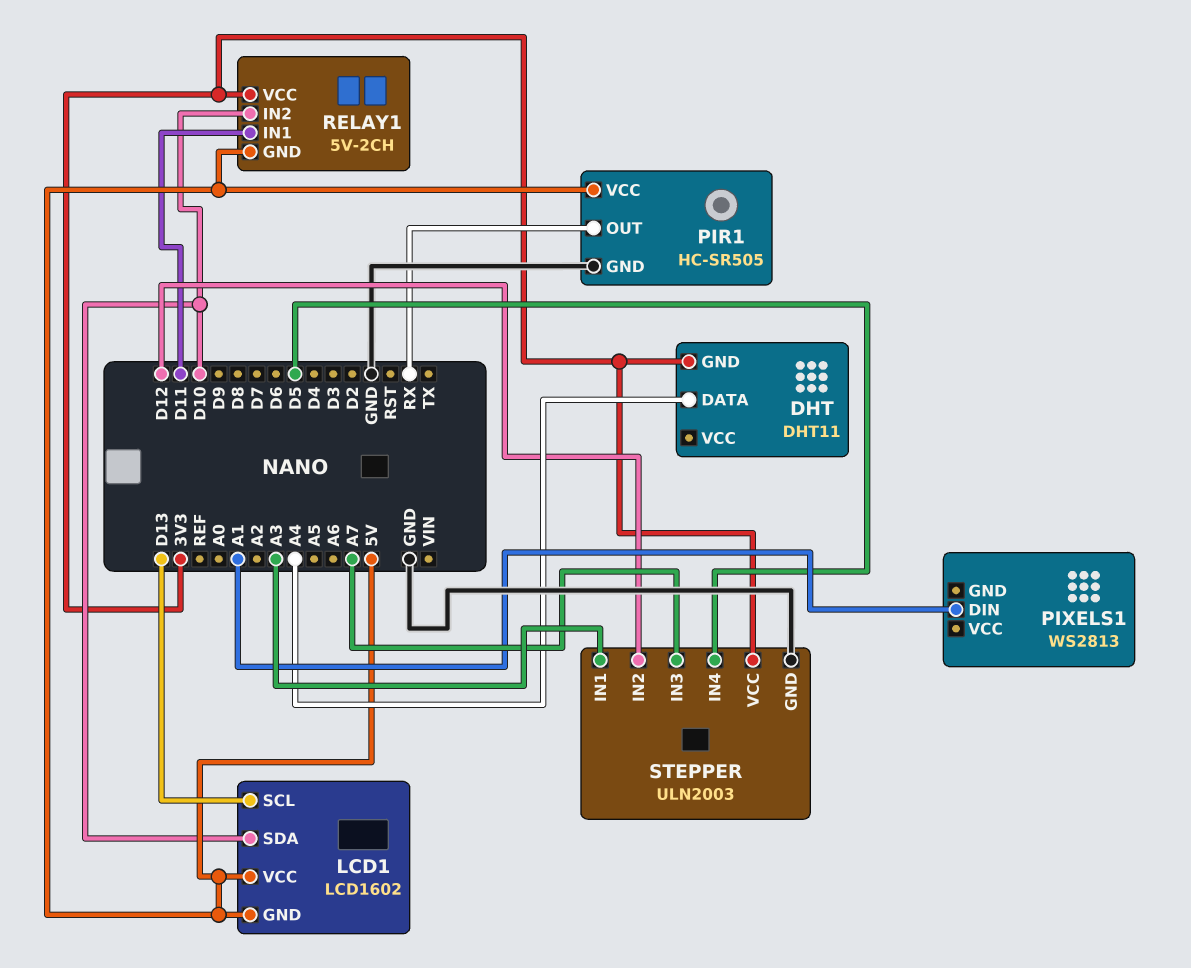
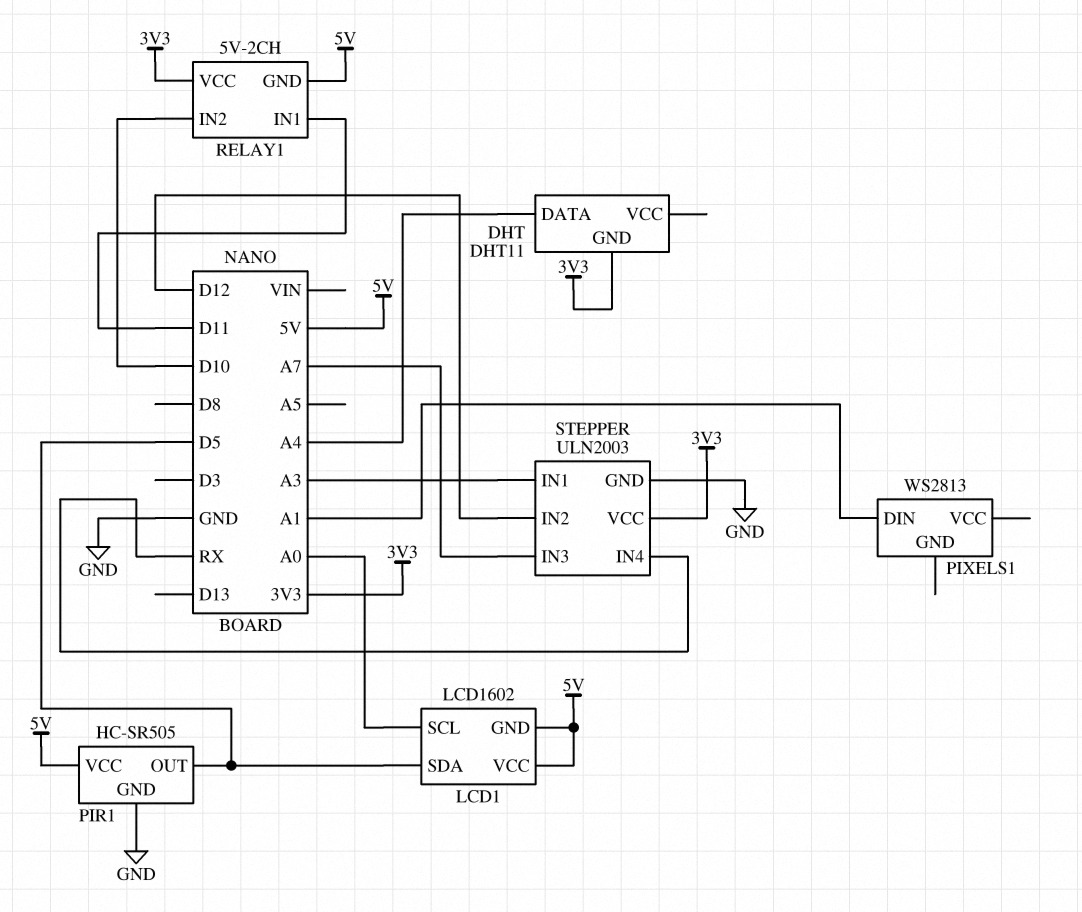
LCD1 pin SCL: D13 -> A0
LCD1 pin SDA: D10 -> D5
PIR1 pin OUT: RX -> D5
STEPPER pin IN4: D5 -> RX

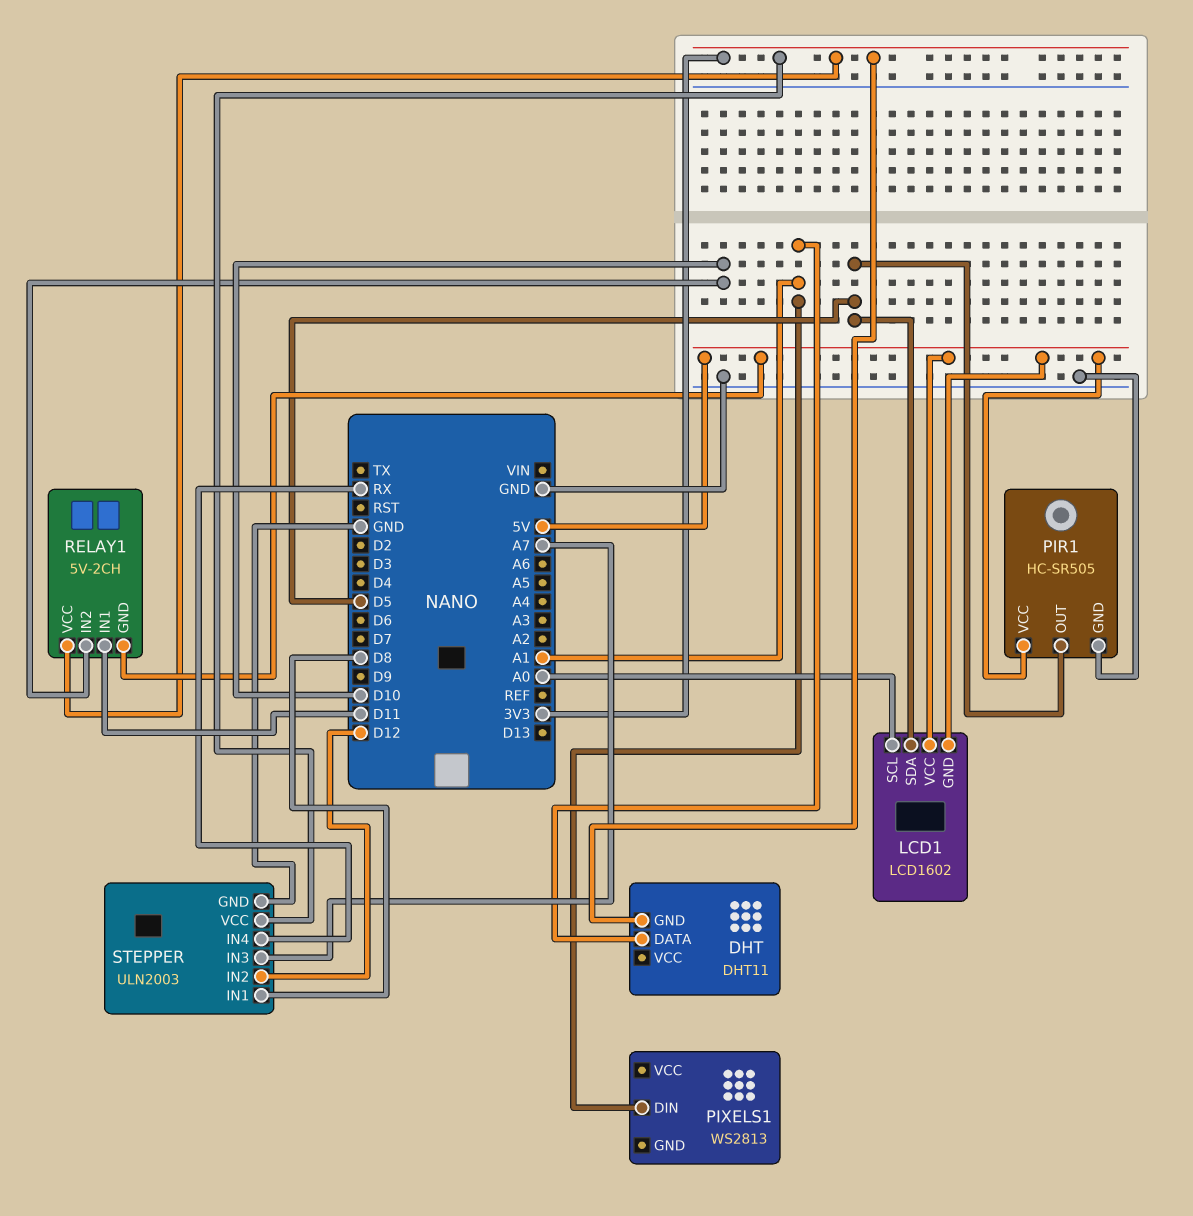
DHT pin DATA: A4 -> A1
STEPPER pin IN1: A3 -> D8

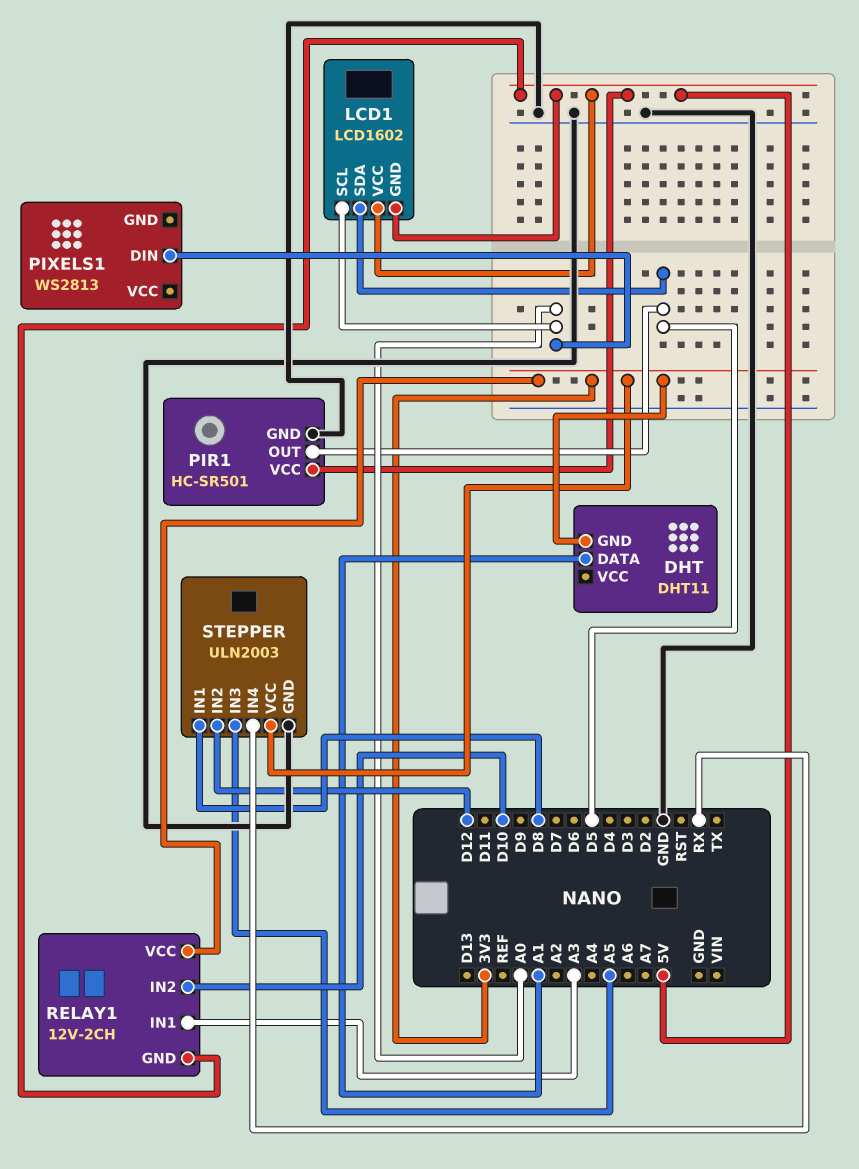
PIR1: HC-SR505 -> HC-SR501
PIXELS1 pin DIN: A1 -> A0
RELAY1: 5V-2CH -> 12V-2CH
RELAY1 pin IN1: D11 -> A3
STEPPER pin IN3: A7 -> A5

